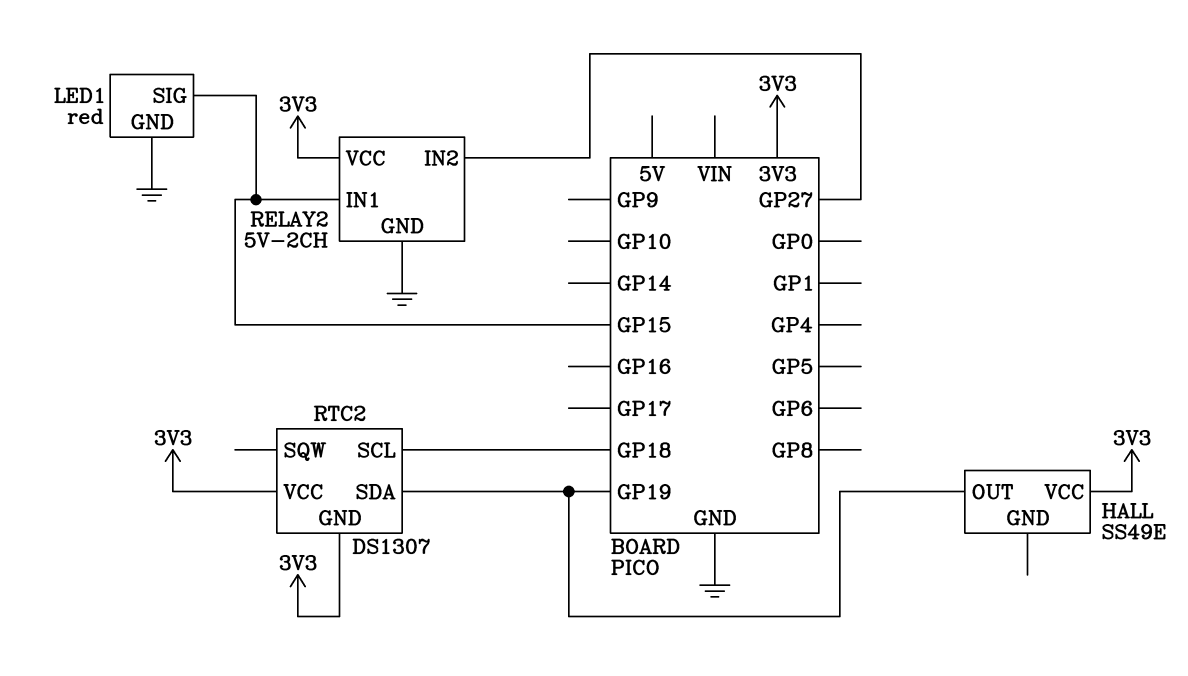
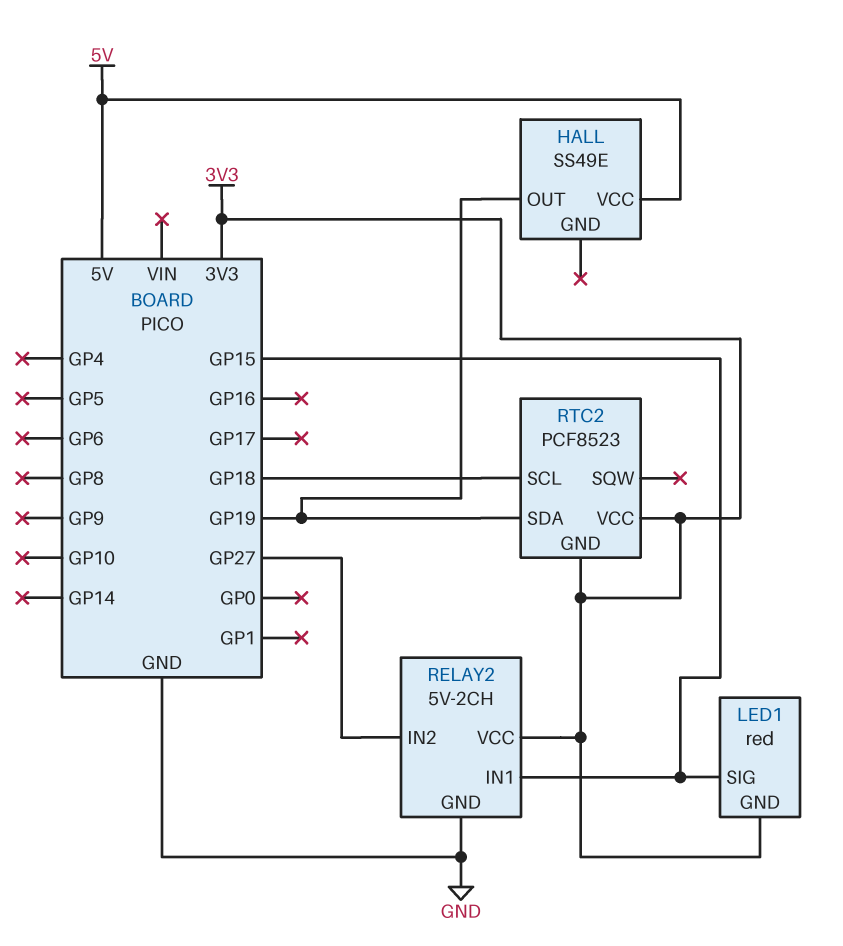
HALL pin VCC: 3V3 -> 5V
LED1 pin GND: GND -> 3V3
RTC2: DS1307 -> PCF8523

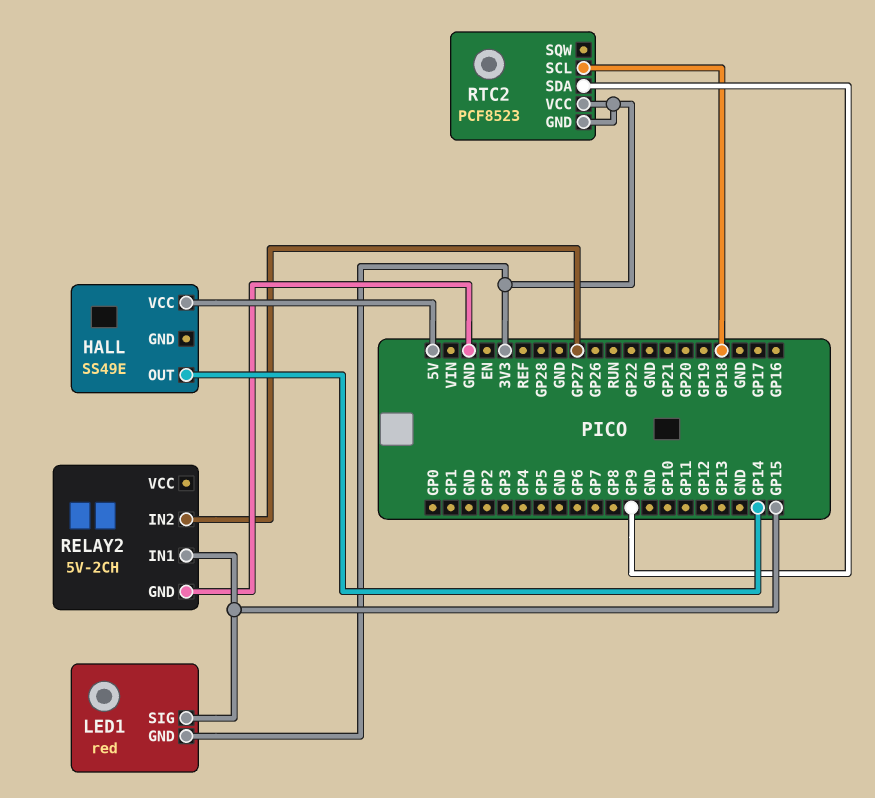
HALL pin OUT: GP19 -> GP14
RELAY2 pin VCC: 3V3 -> none
RTC2 pin SDA: GP19 -> GP9

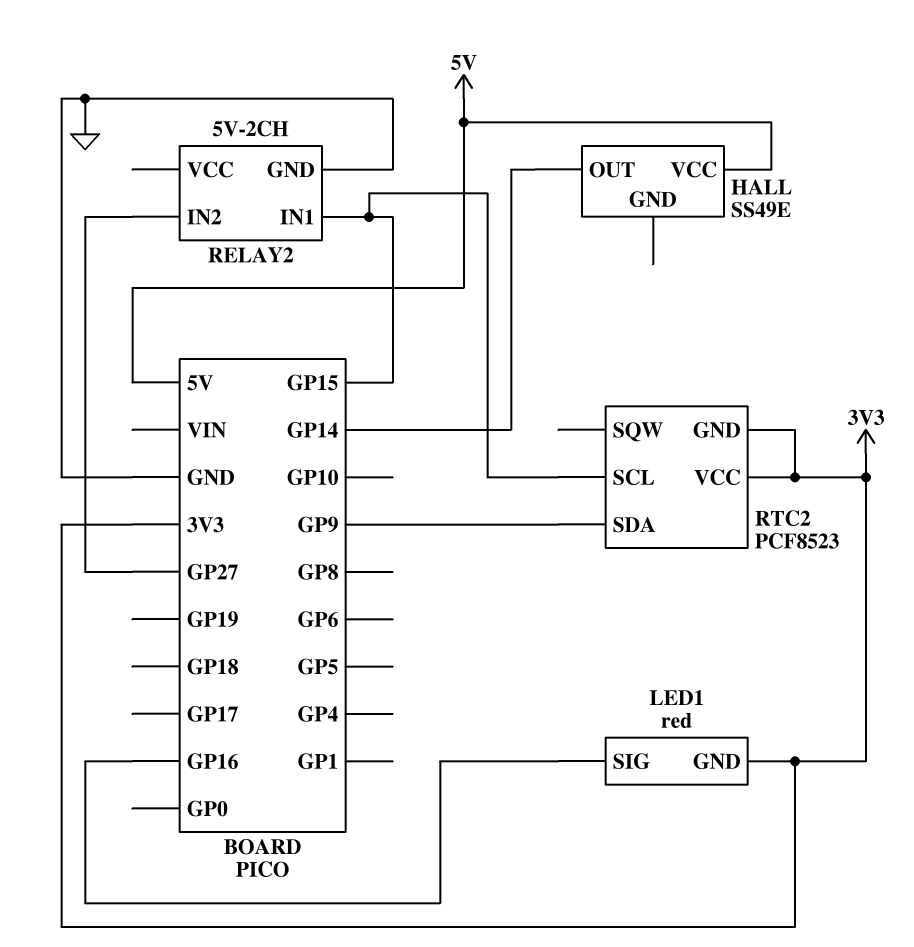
LED1 pin SIG: GP15 -> GP16
RTC2 pin SCL: GP18 -> GP15

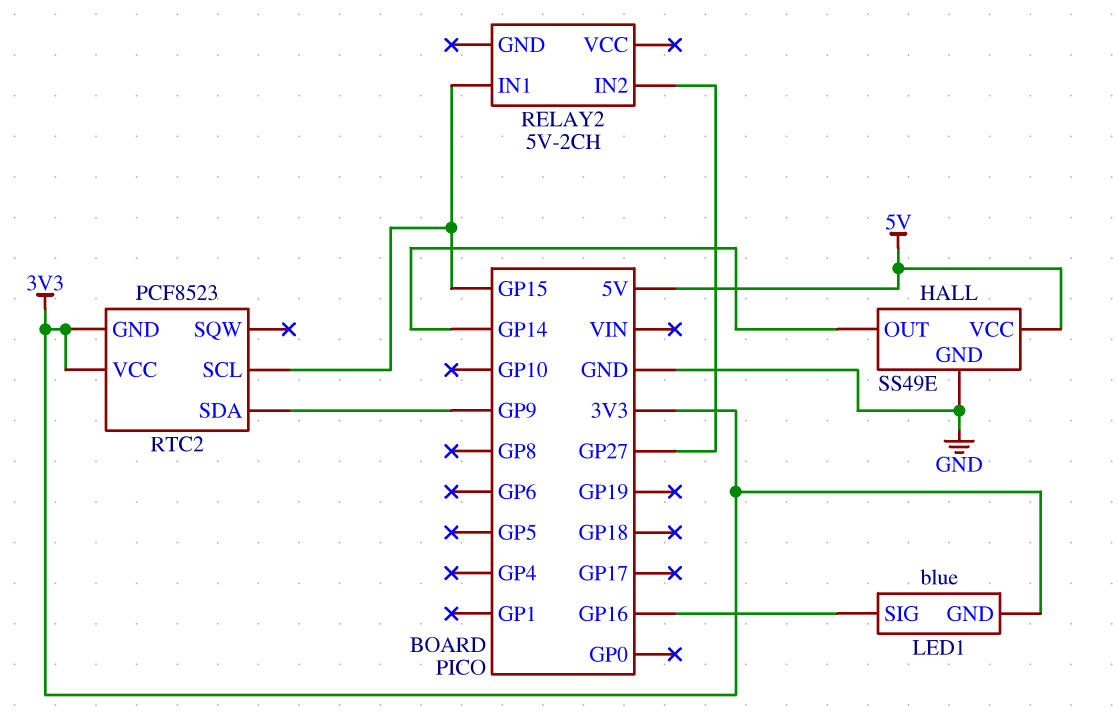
HALL pin GND: none -> GND
LED1: red -> blue
RELAY2 pin GND: GND -> none

